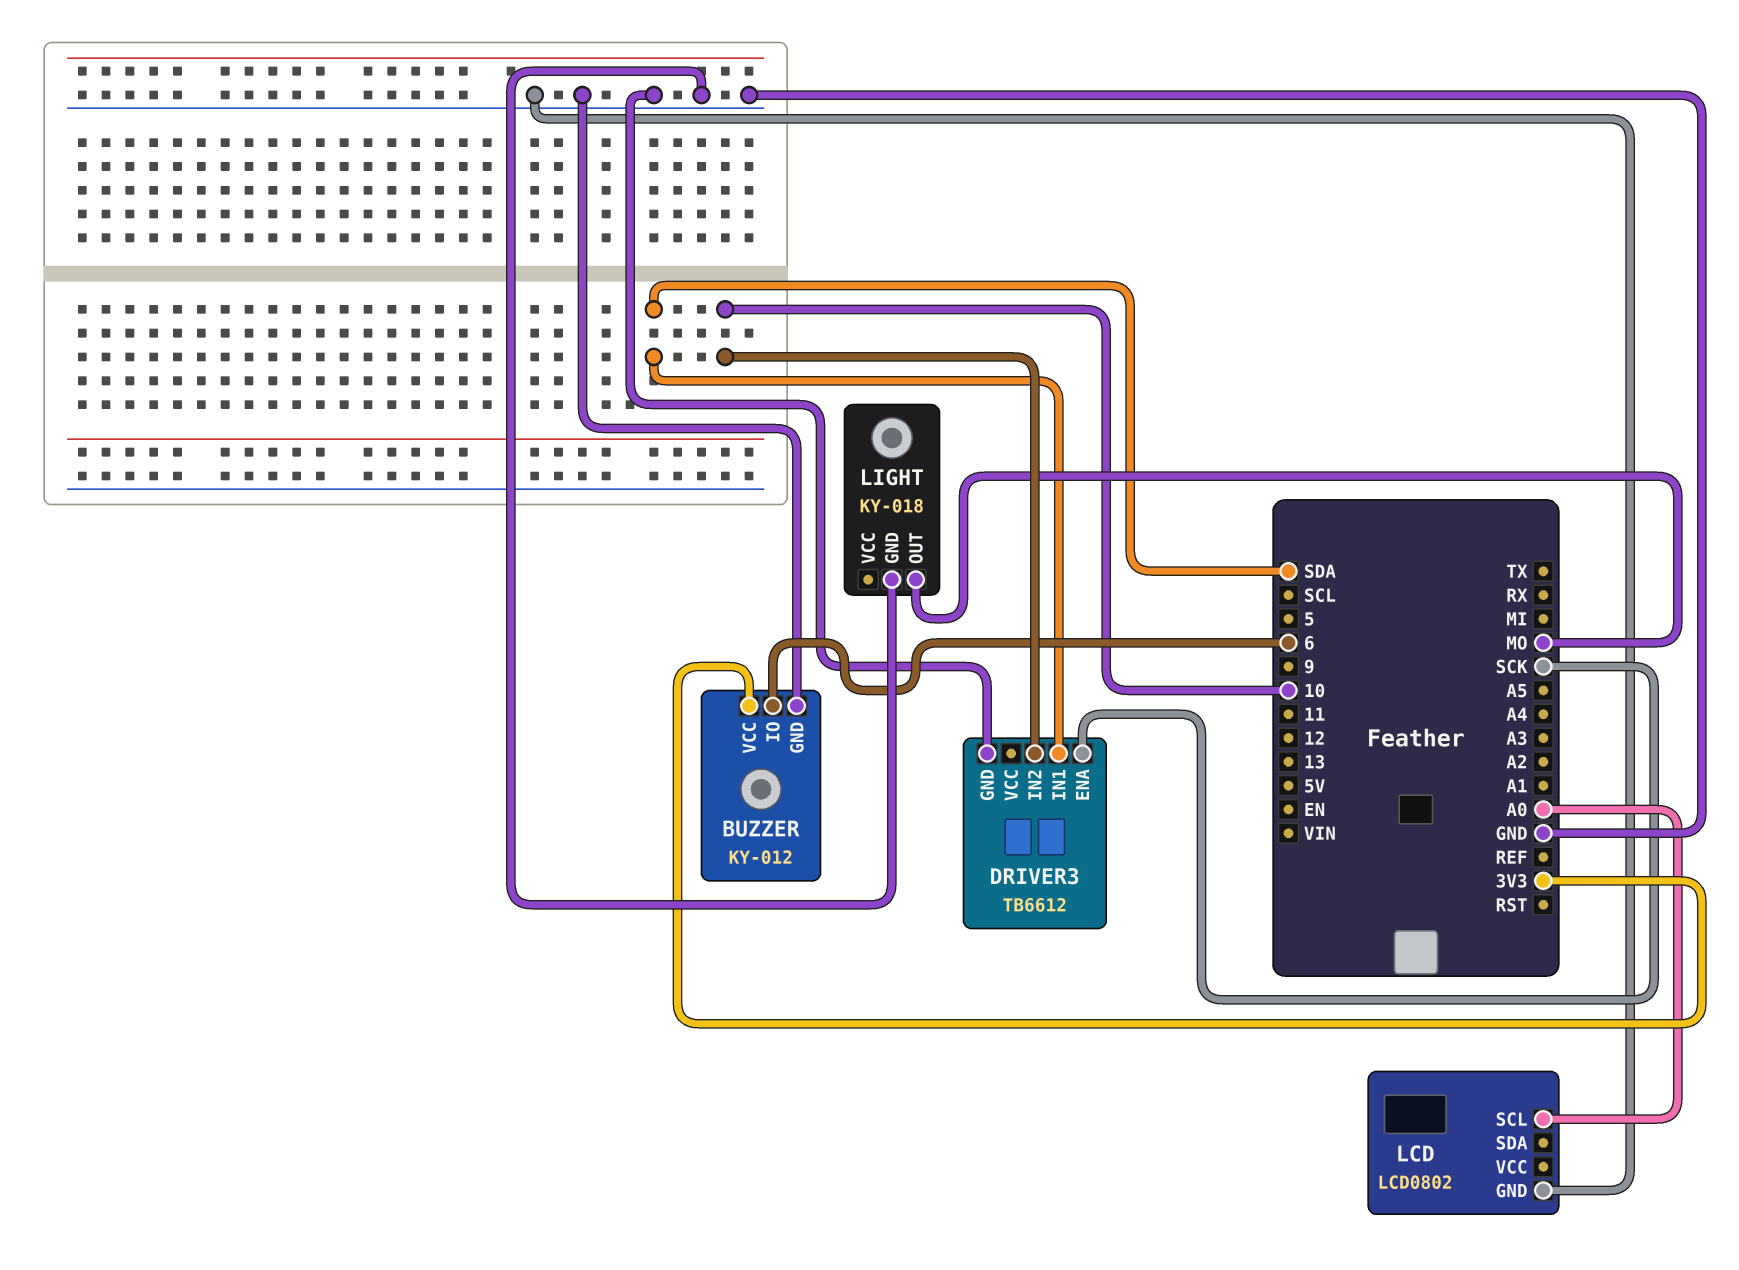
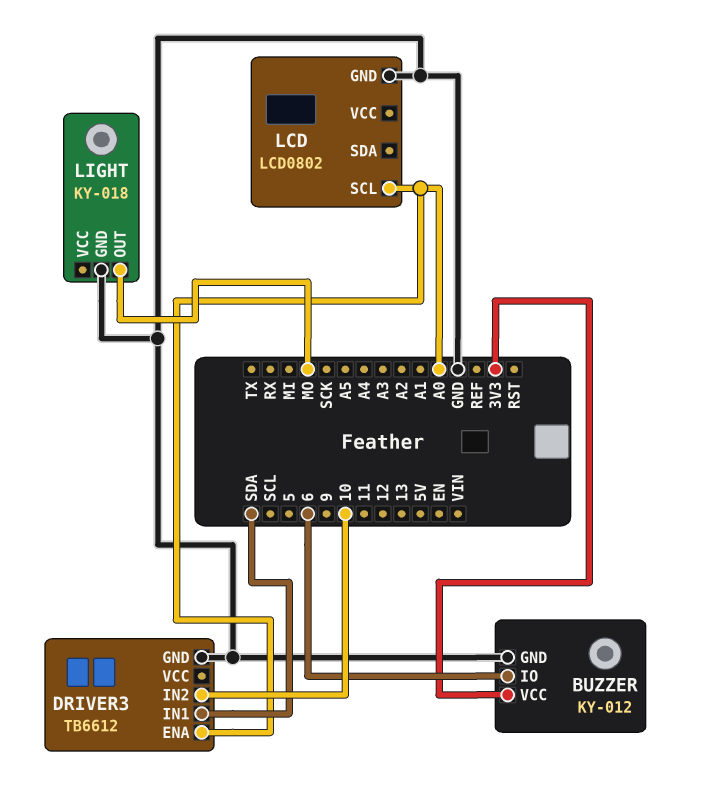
DRIVER3 pin ENA: SCK -> A0

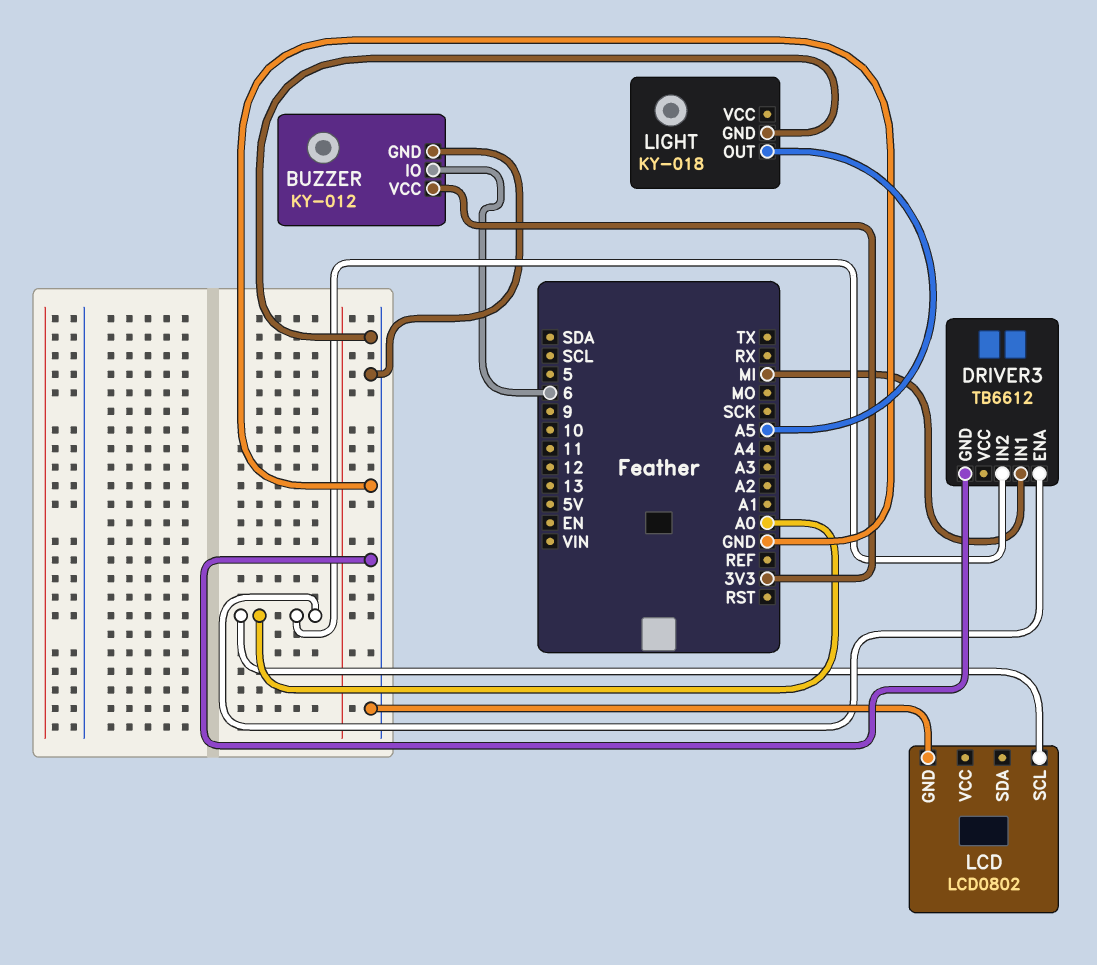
DRIVER3 pin IN1: SDA -> MI
DRIVER3 pin IN2: 10 -> A0
LIGHT pin OUT: MO -> A5

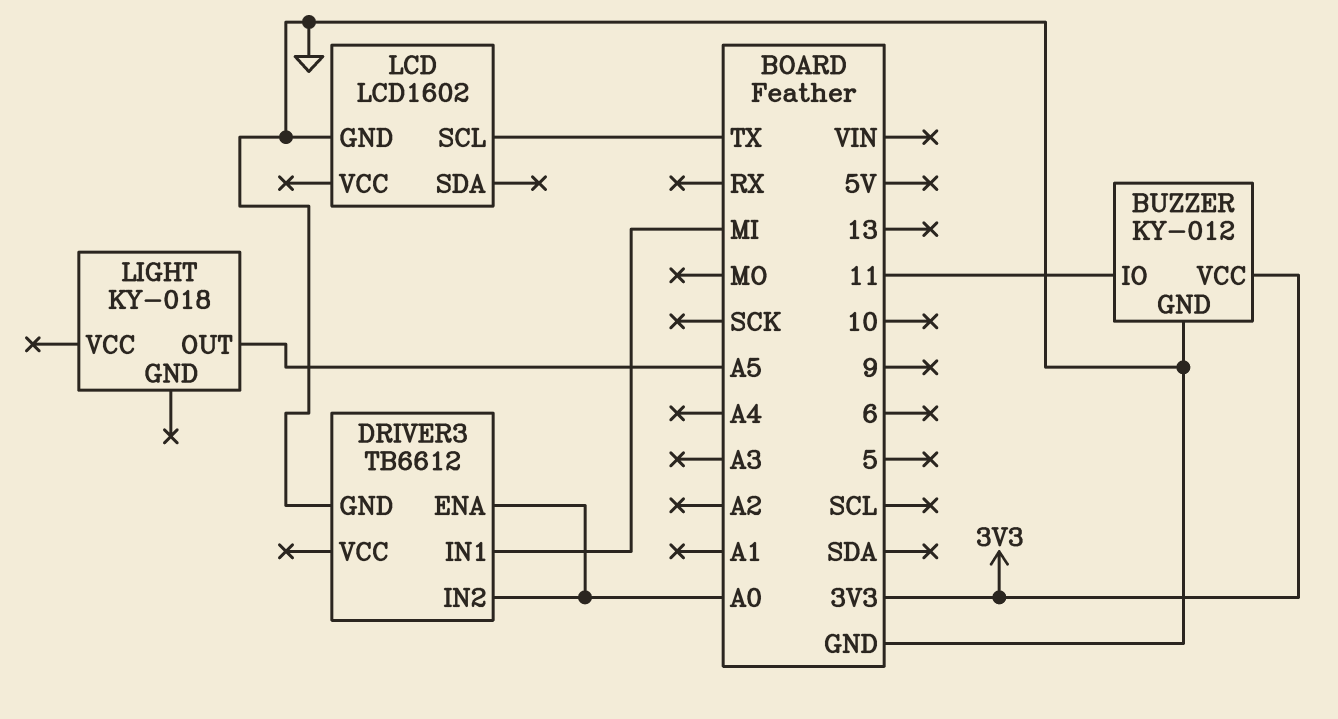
BUZZER pin IO: 6 -> 11
LCD: LCD0802 -> LCD1602
LCD pin SCL: A0 -> TX
LIGHT pin GND: GND -> none

